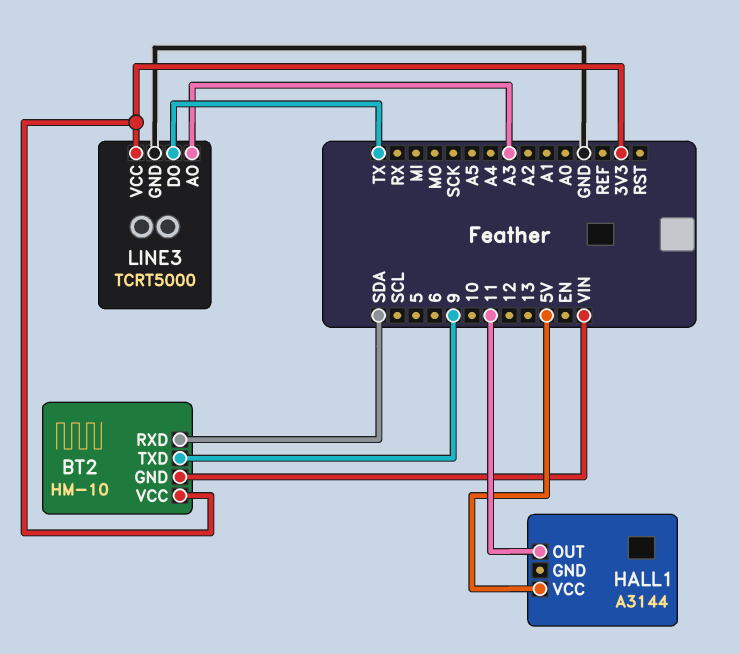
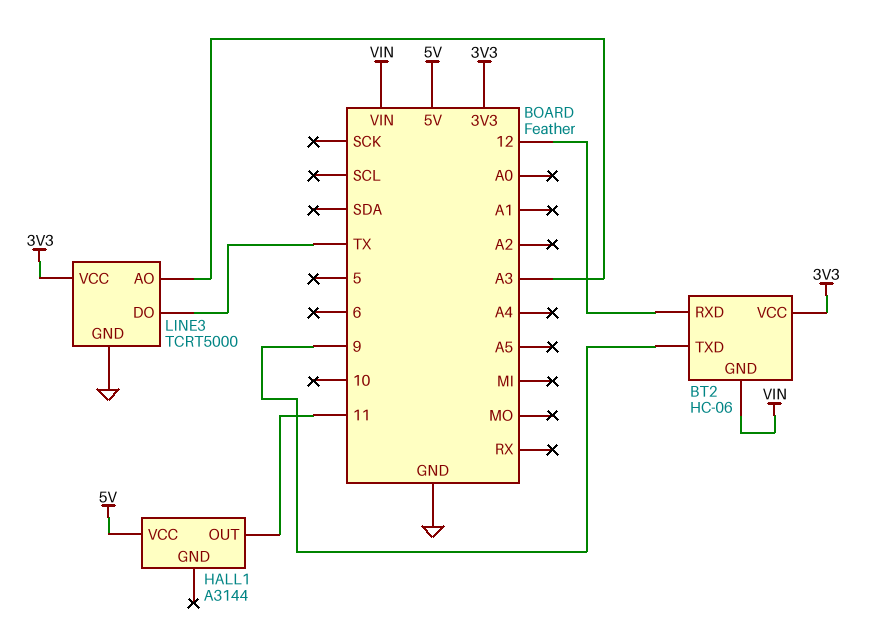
BT2: HM-10 -> HC-06
BT2 pin RXD: SDA -> 12

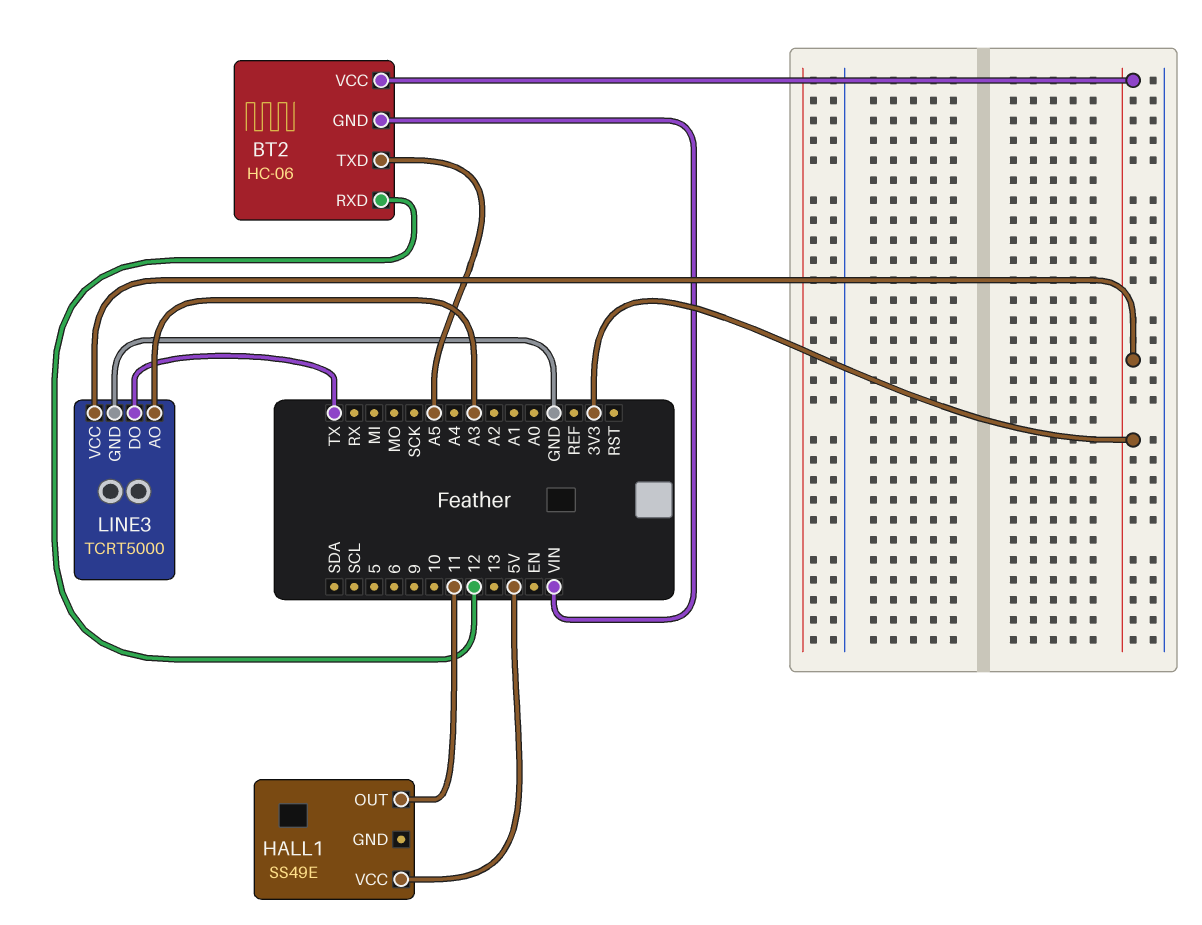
BT2 pin TXD: 9 -> A5
HALL1: A3144 -> SS49E

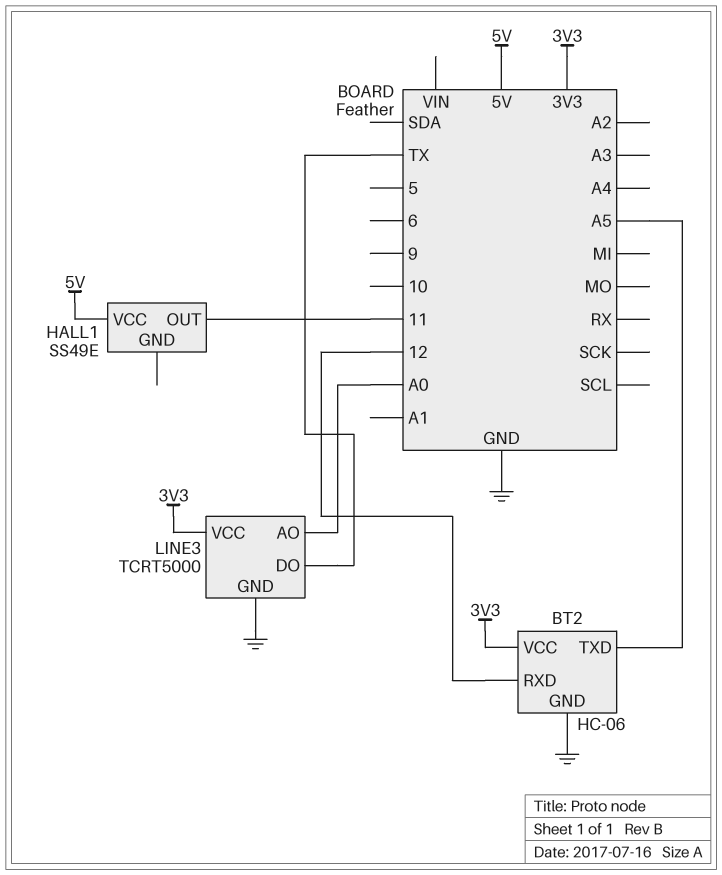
BT2 pin GND: VIN -> GND
LINE3 pin AO: A3 -> A0

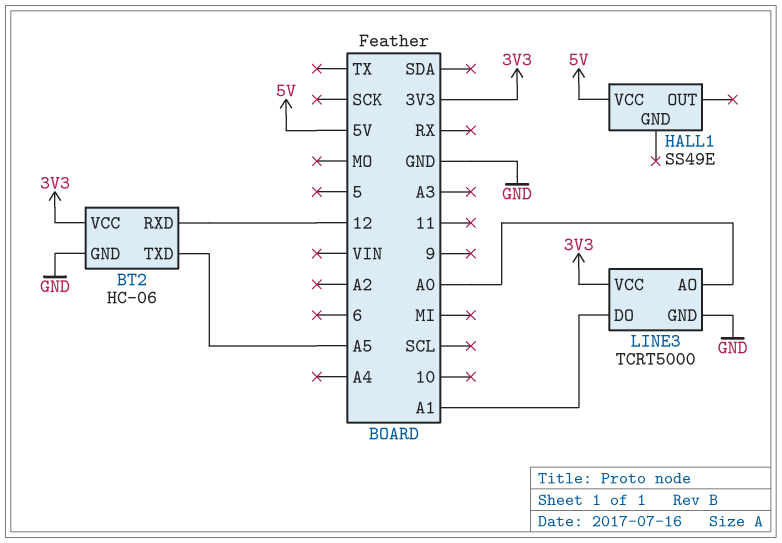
HALL1 pin OUT: 11 -> none
LINE3 pin DO: TX -> A1

